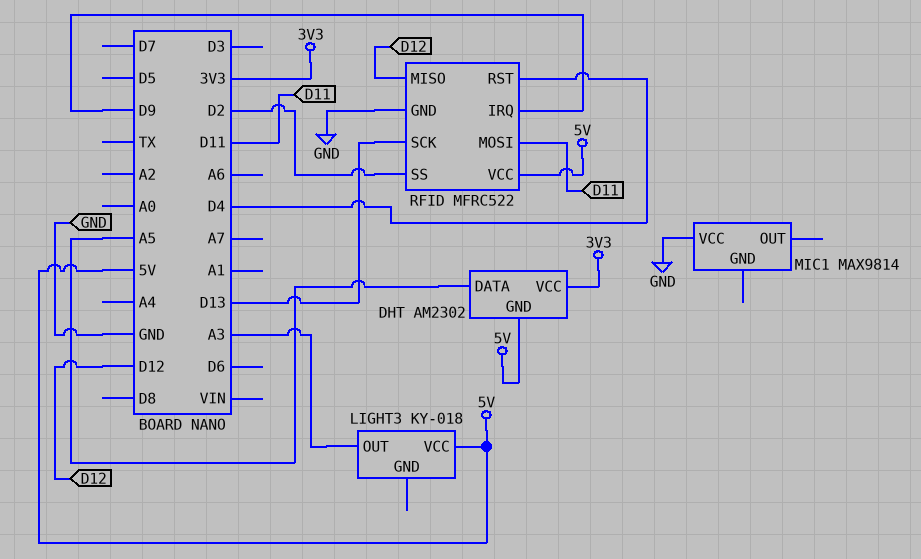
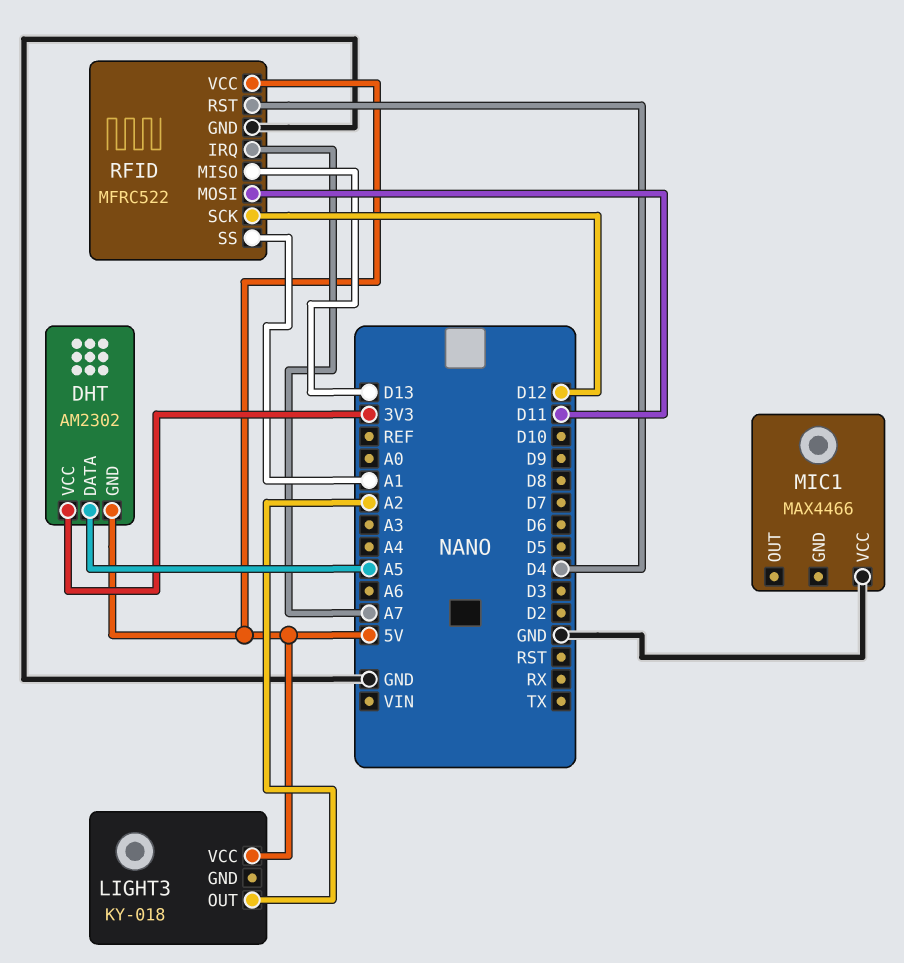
LIGHT3 pin OUT: A3 -> A2
MIC1: MAX9814 -> MAX4466
RFID pin IRQ: D9 -> A7
RFID pin MISO: D12 -> D13
RFID pin SCK: D13 -> D12
RFID pin SS: D2 -> A1

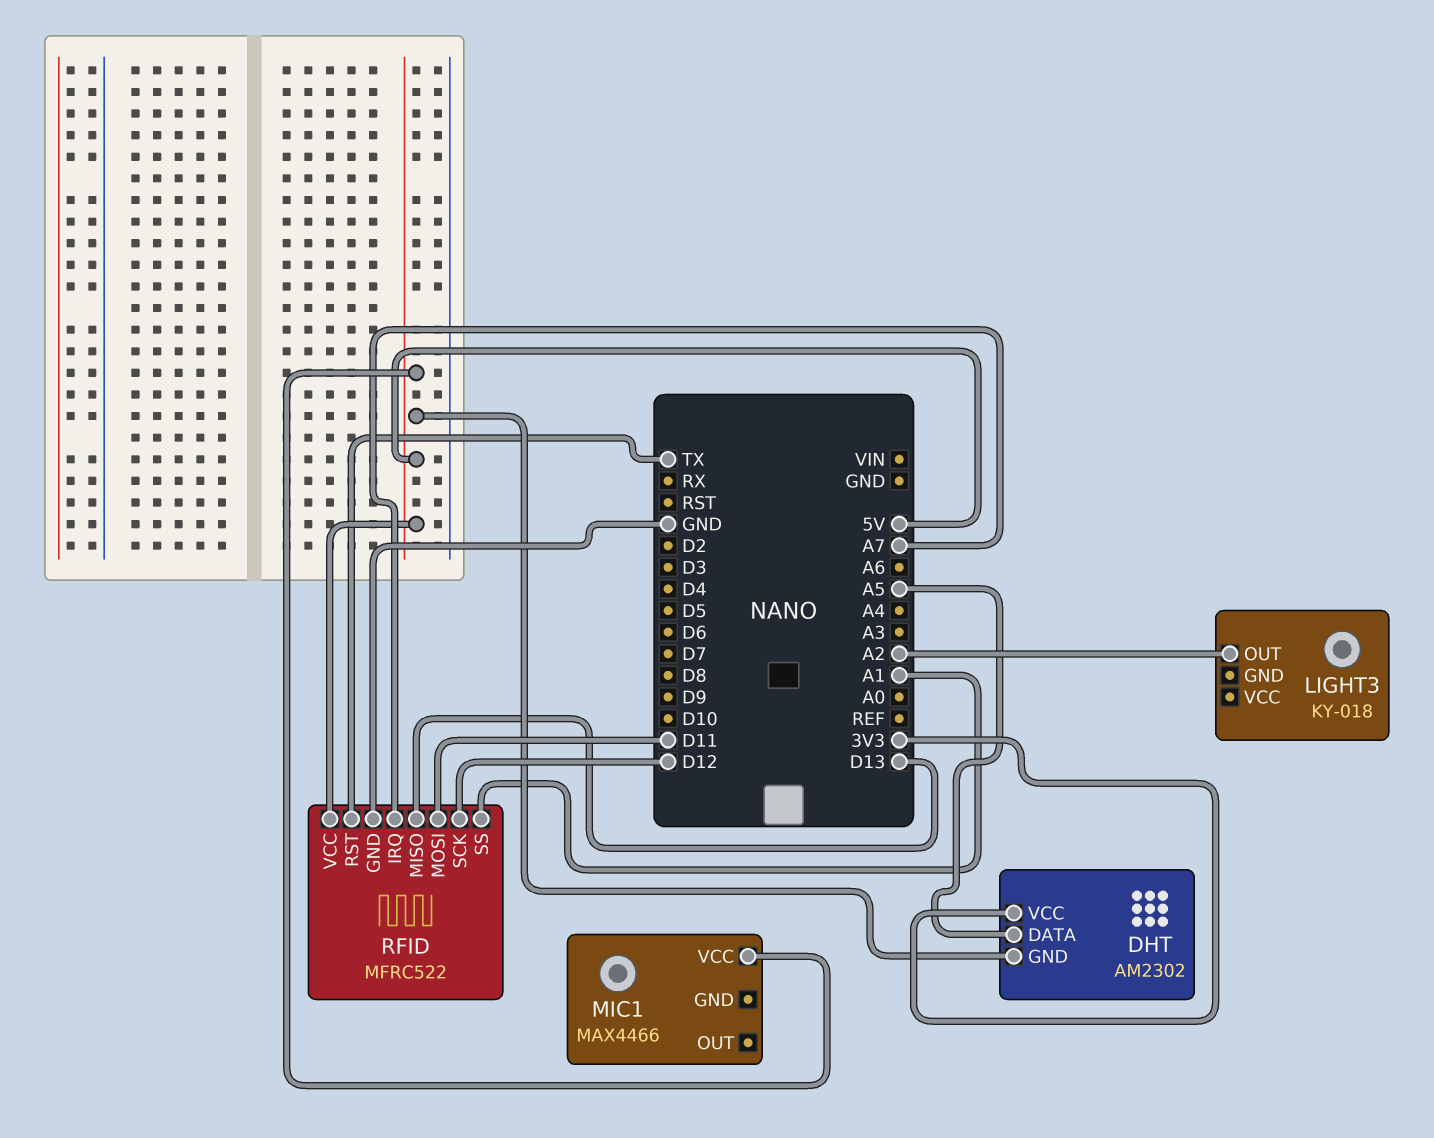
LIGHT3 pin VCC: 5V -> none
MIC1 pin VCC: GND -> 5V
RFID pin RST: D4 -> TX

